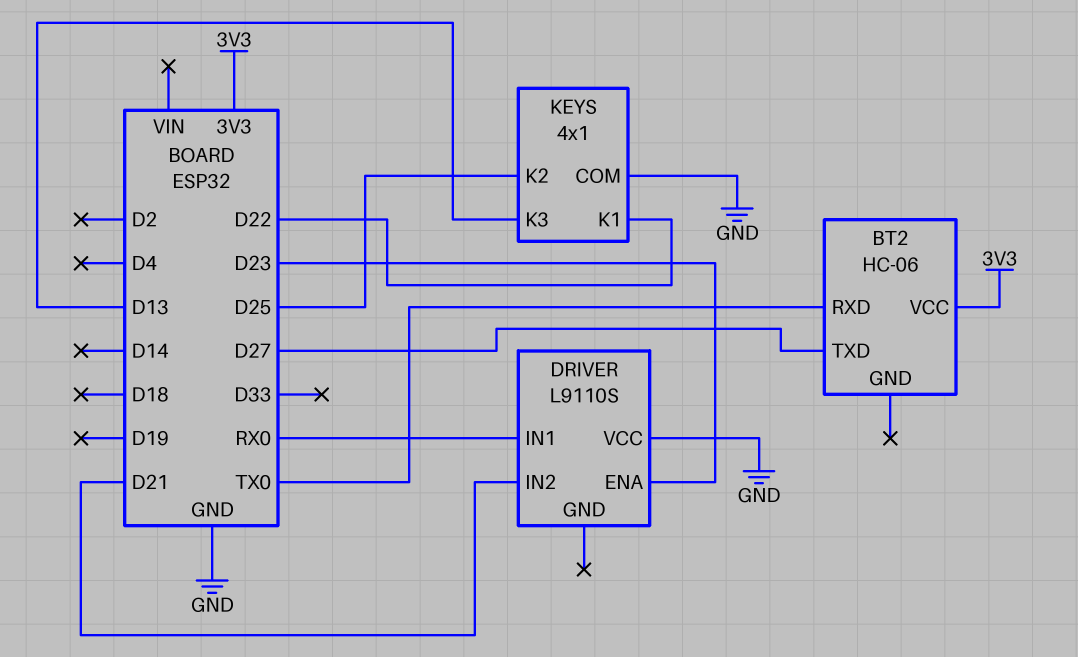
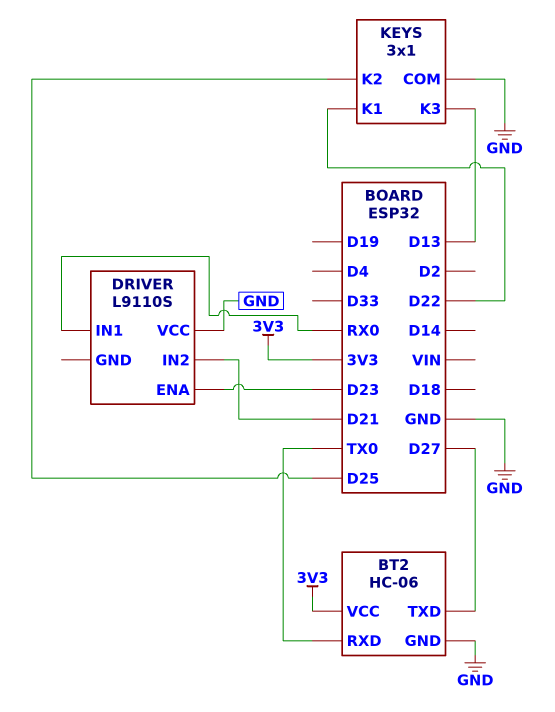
BT2 pin GND: none -> GND
KEYS: 4x1 -> 3x1

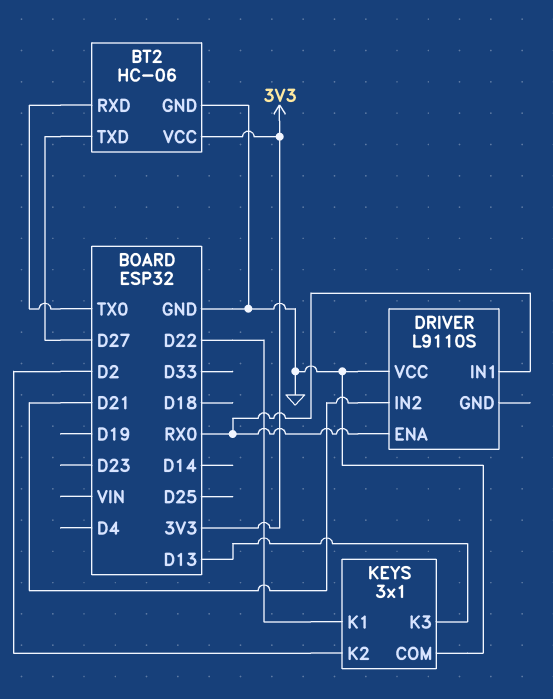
DRIVER pin ENA: D23 -> RX0
KEYS pin K2: D25 -> D2

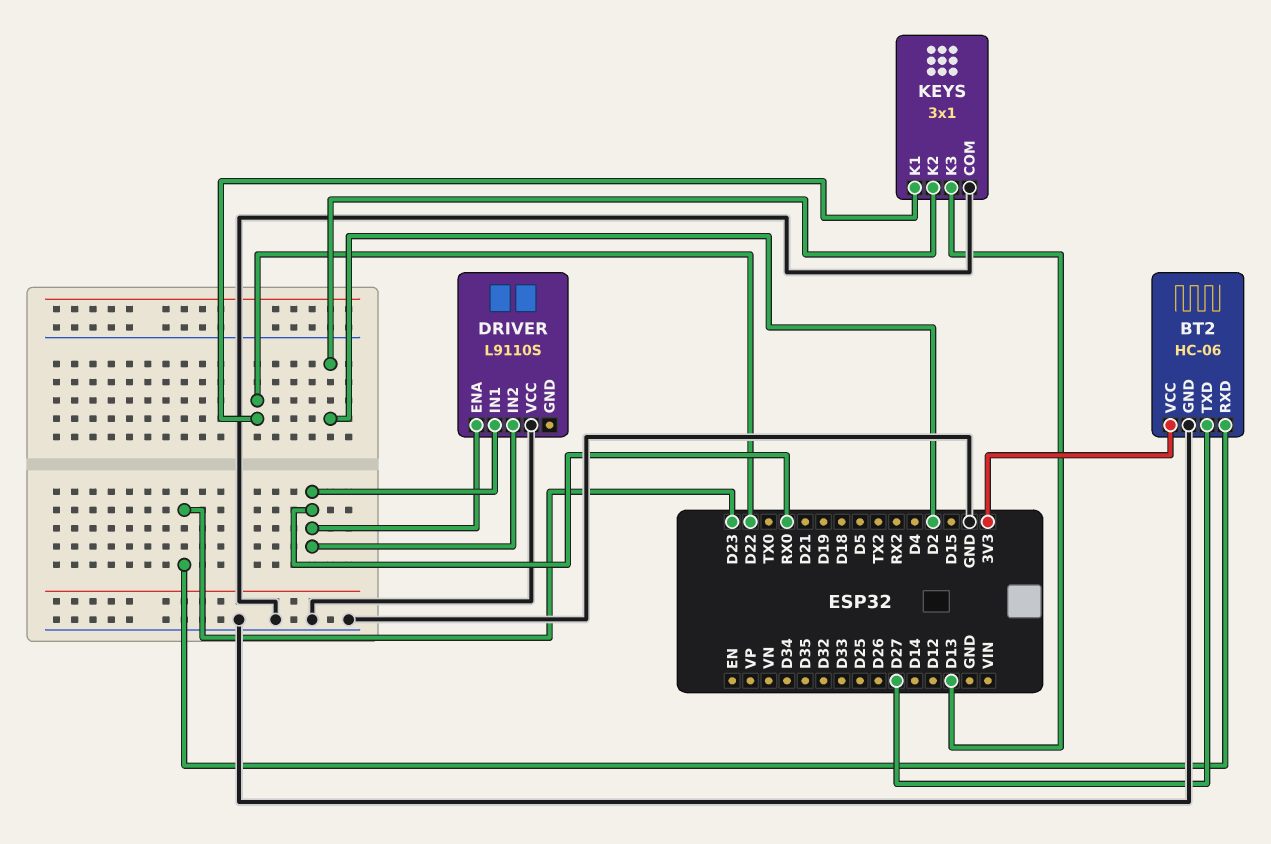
BT2 pin RXD: TX0 -> D23
DRIVER pin IN2: D21 -> RX0

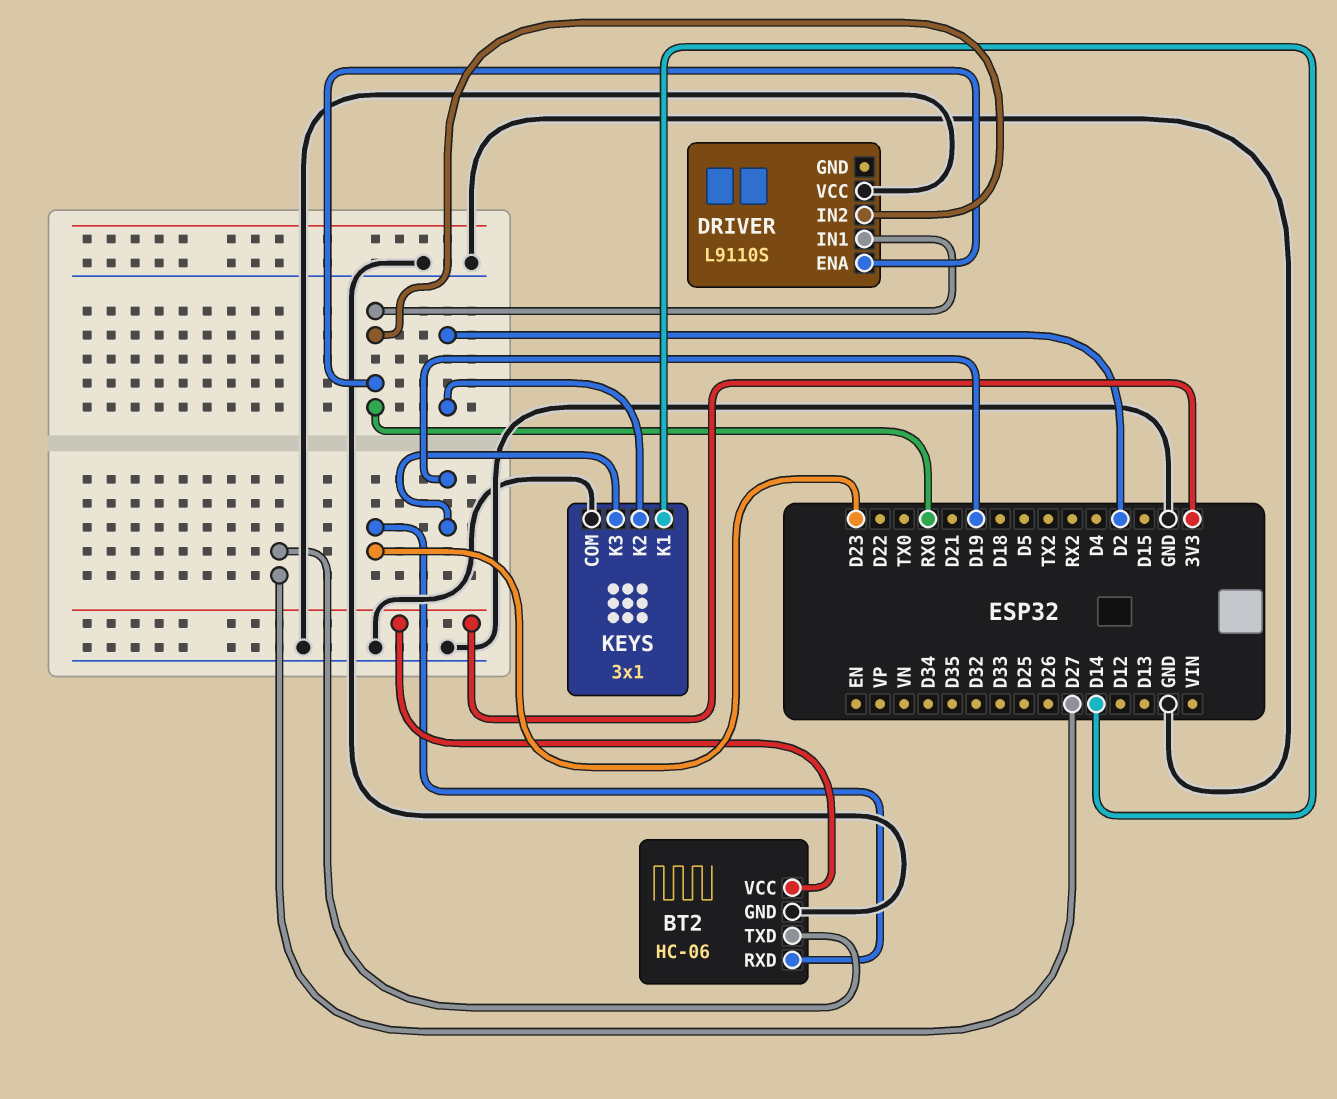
KEYS pin K1: D22 -> D14
KEYS pin K3: D13 -> D19

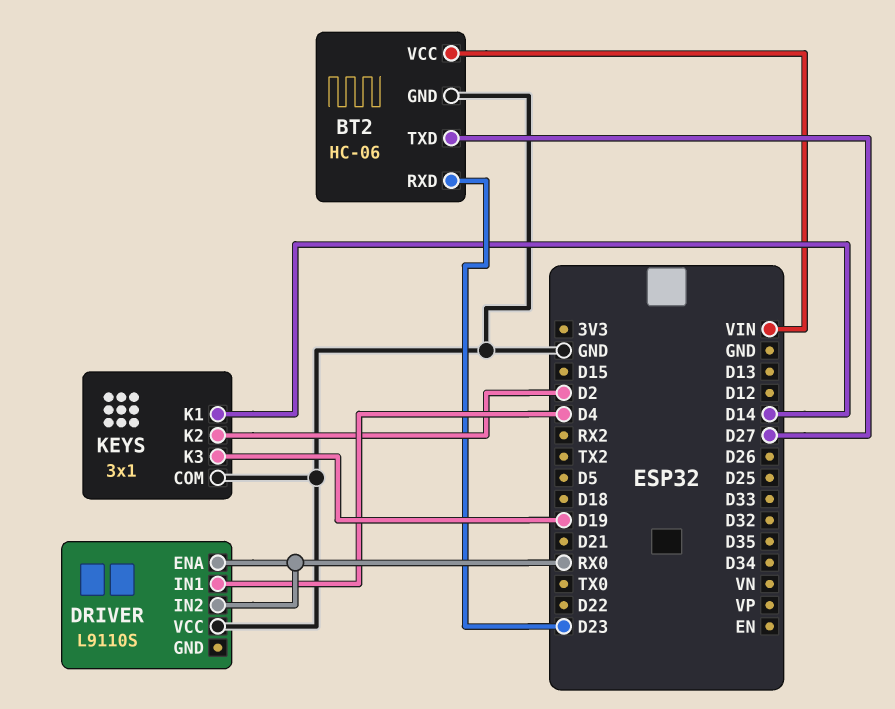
BT2 pin VCC: 3V3 -> VIN
DRIVER pin IN1: RX0 -> D4

